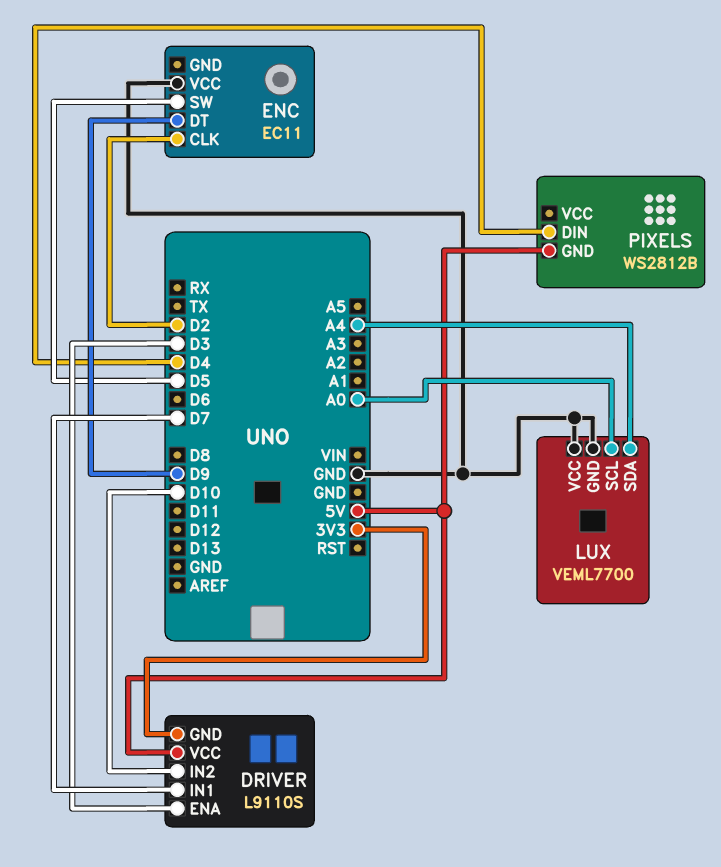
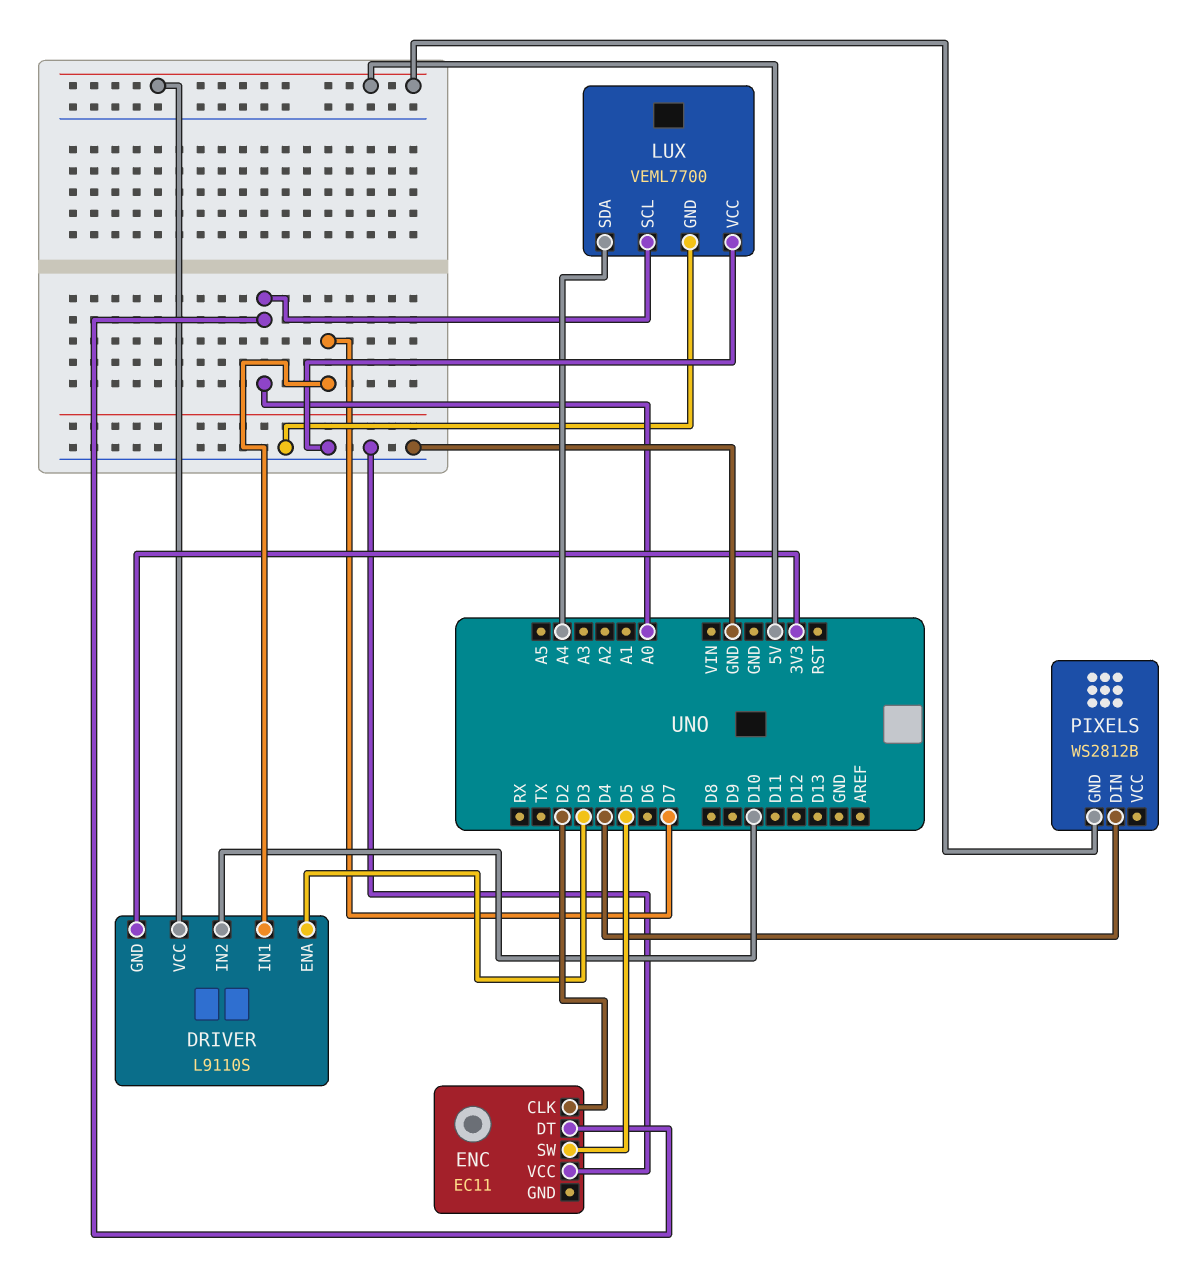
ENC pin DT: D9 -> A0

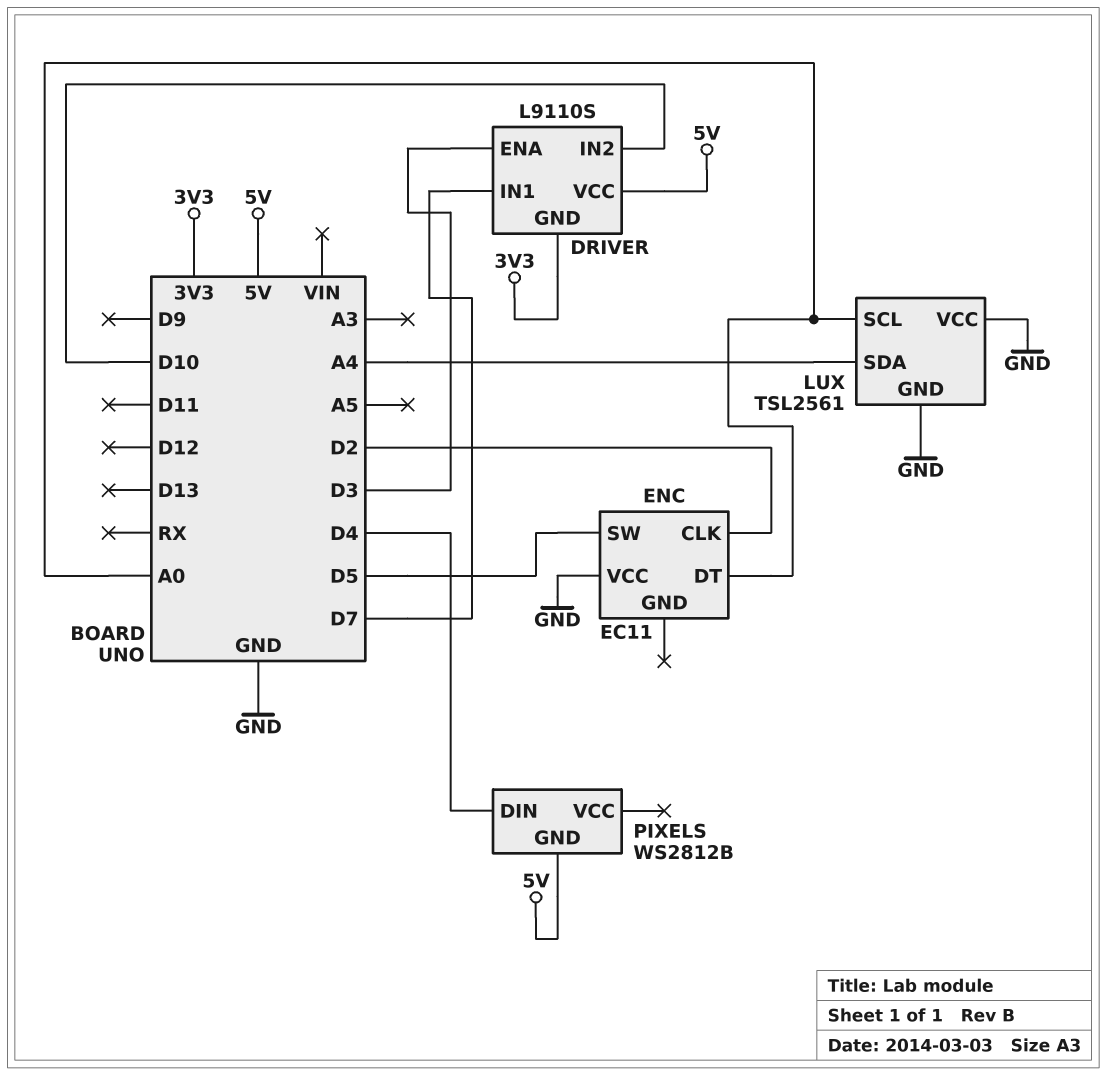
LUX: VEML7700 -> TSL2561

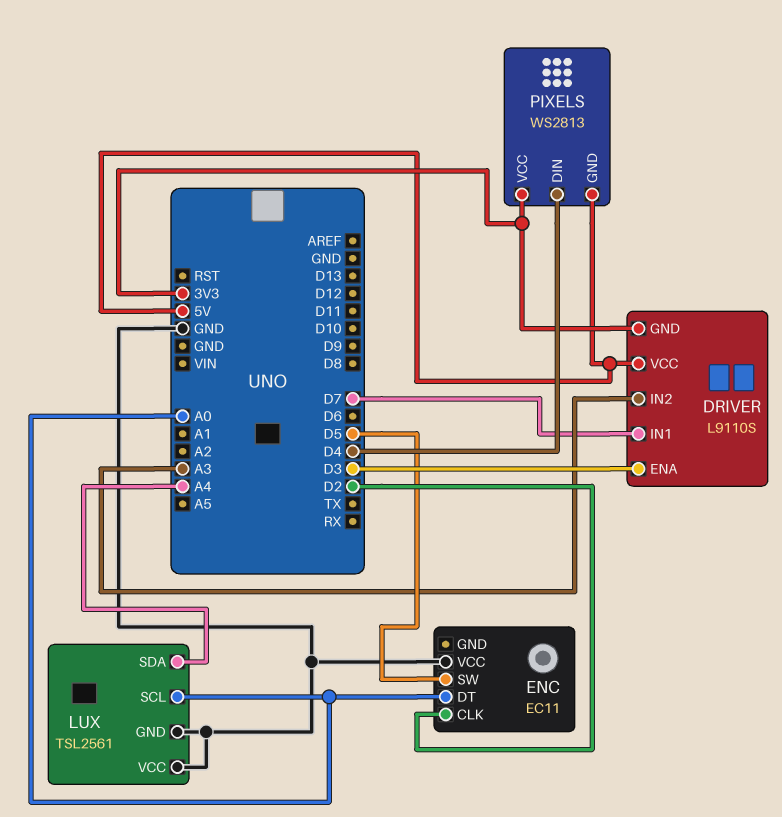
DRIVER pin IN2: D10 -> A3
PIXELS: WS2812B -> WS2813
PIXELS pin VCC: none -> 3V3

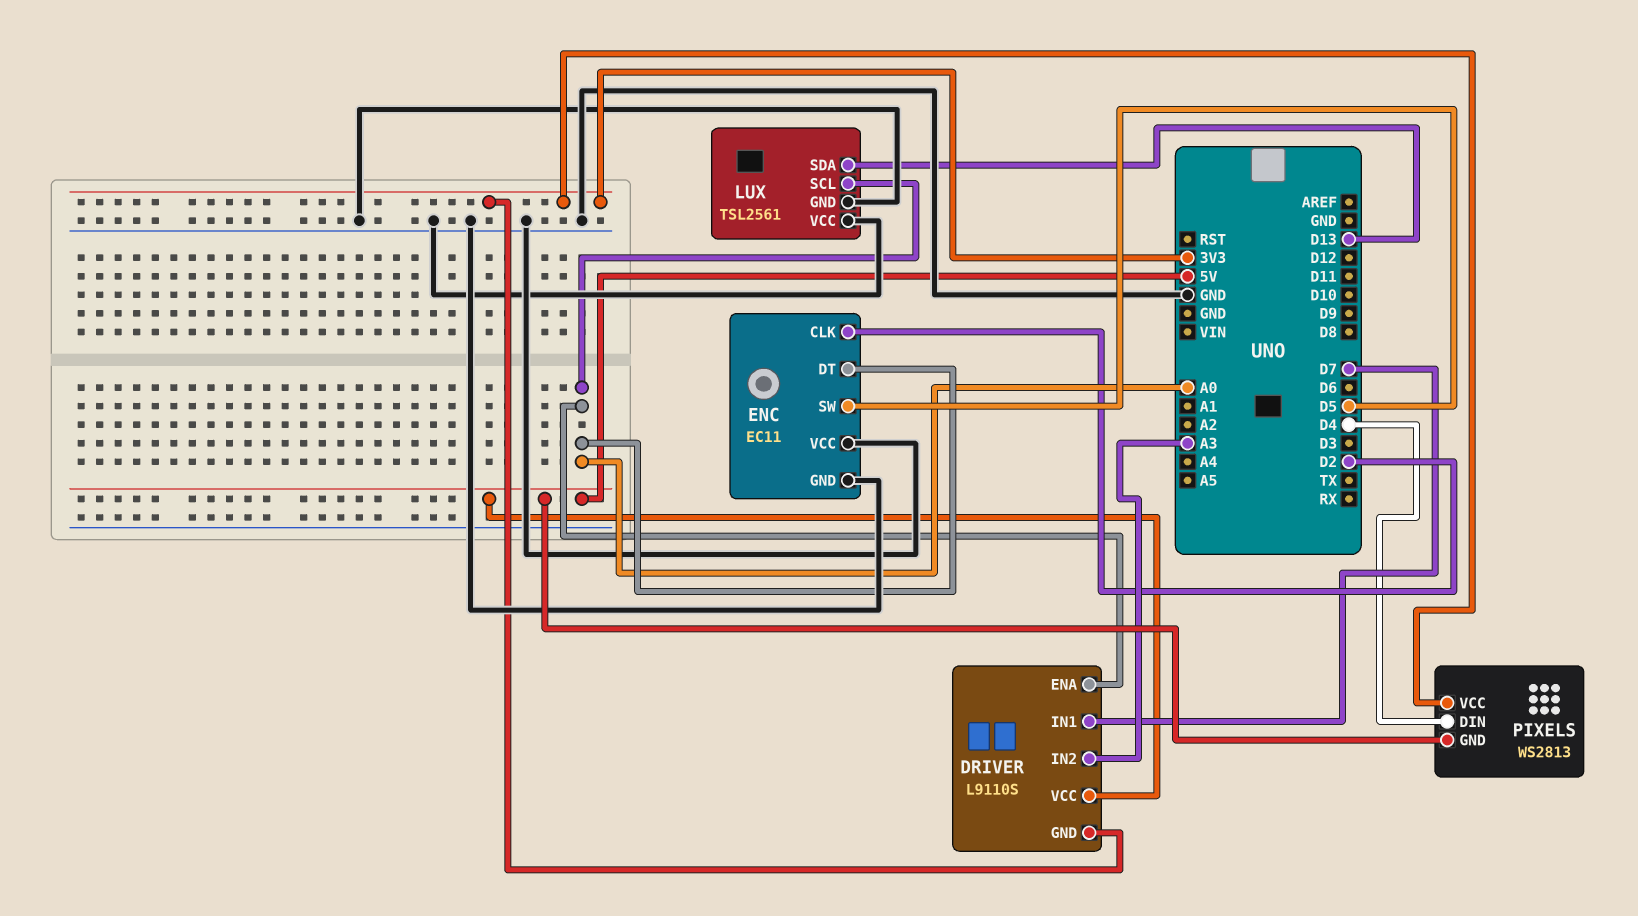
DRIVER pin ENA: D3 -> A0
ENC pin GND: none -> GND
LUX pin SDA: A4 -> D13

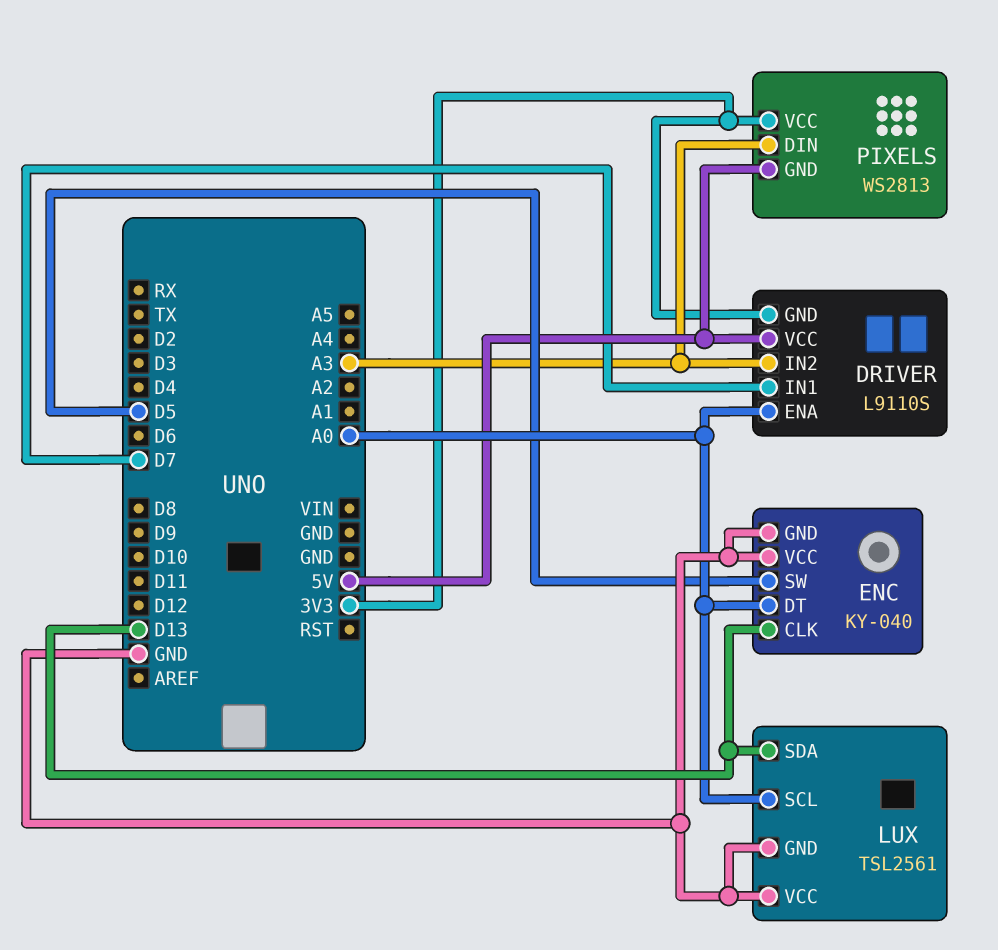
ENC: EC11 -> KY-040
ENC pin CLK: D2 -> D13
PIXELS pin DIN: D4 -> A3

